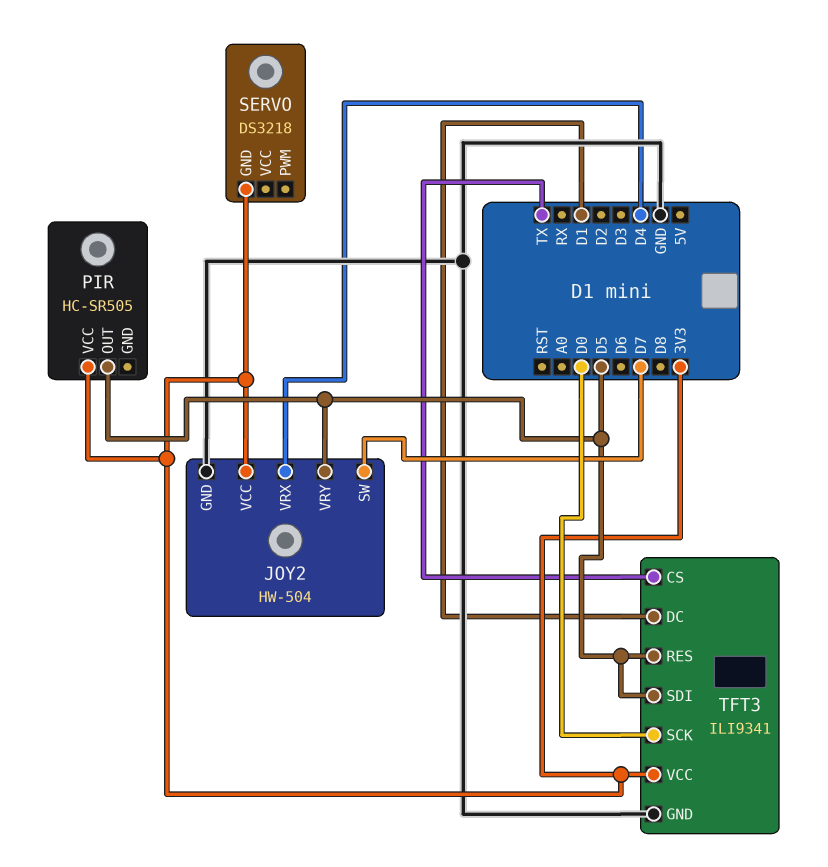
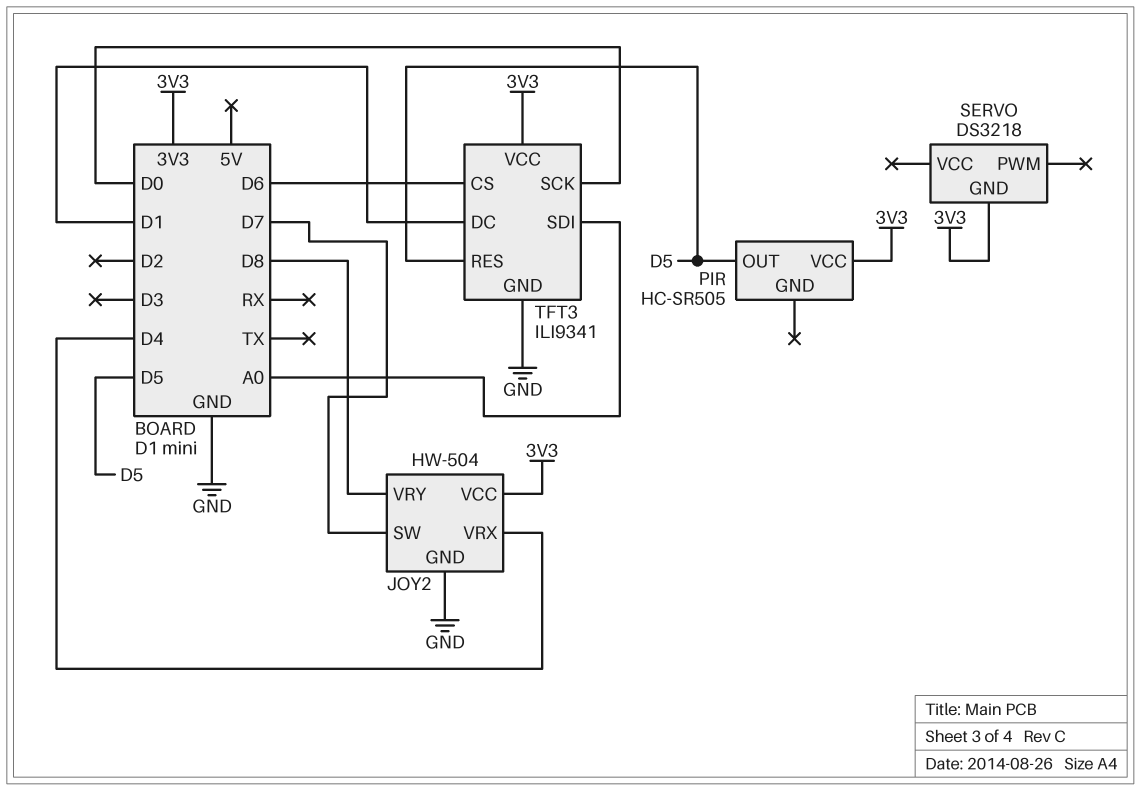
JOY2 pin VRY: D5 -> D8
TFT3 pin CS: TX -> D6
TFT3 pin SDI: D5 -> A0

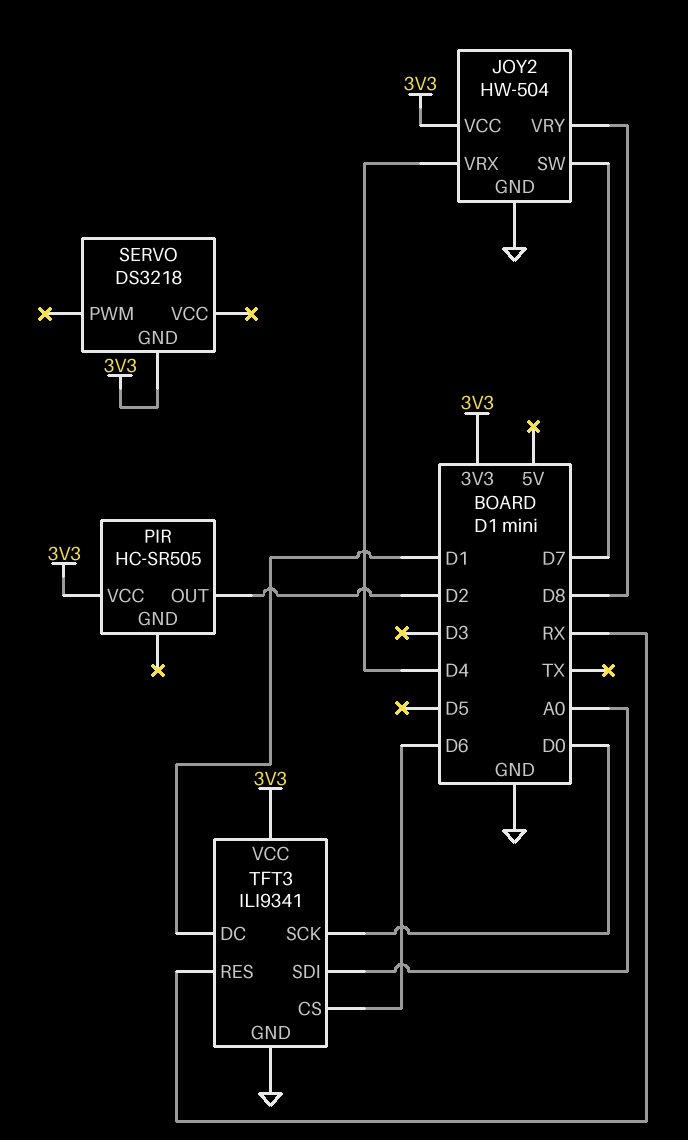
PIR pin OUT: D5 -> D2
TFT3 pin RES: D5 -> RX

